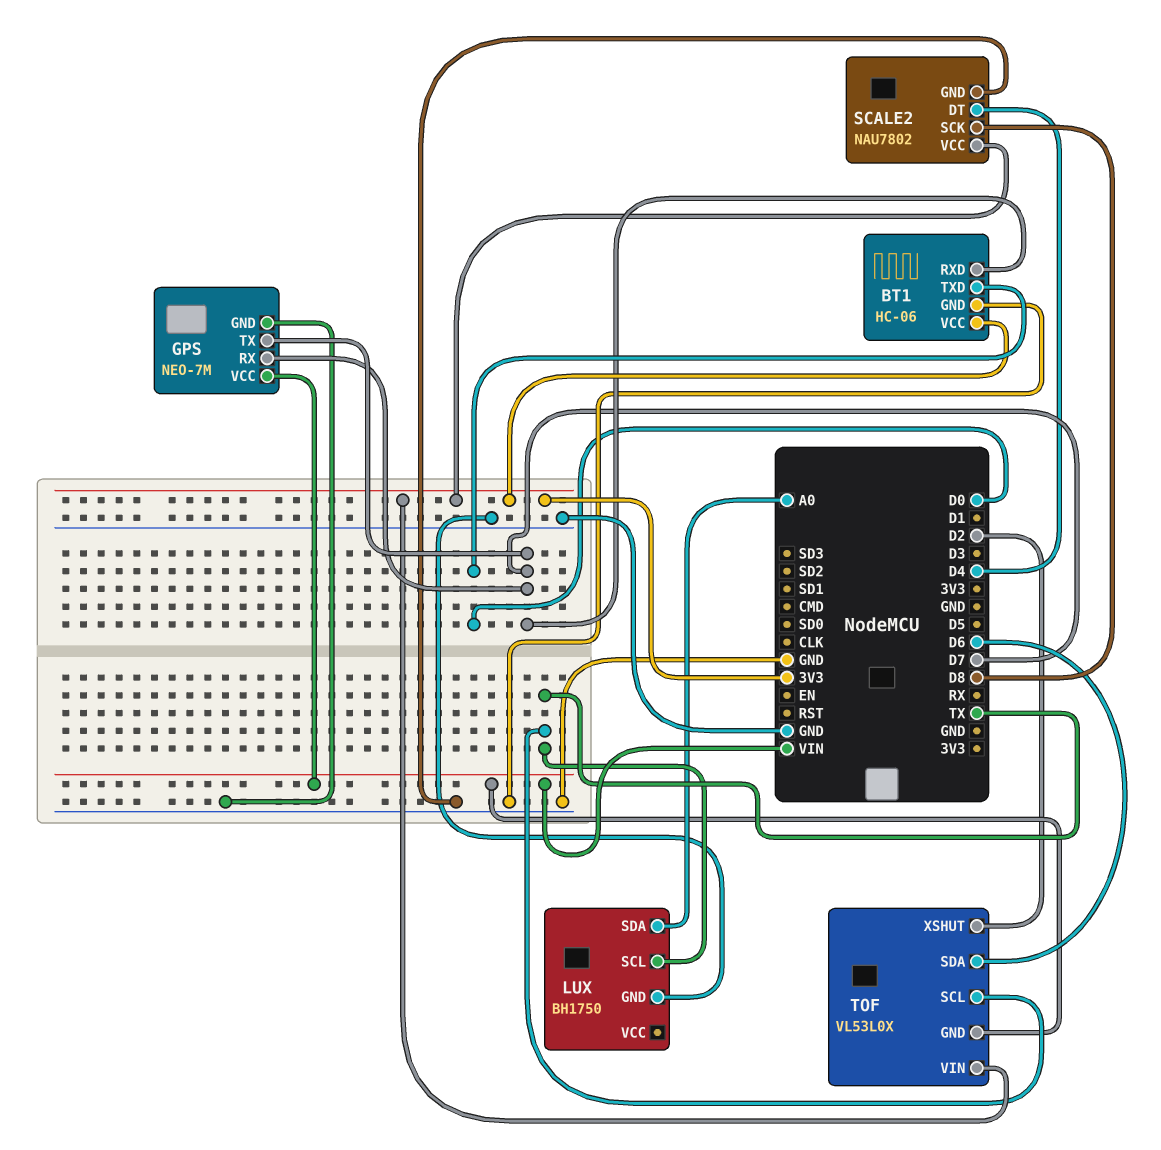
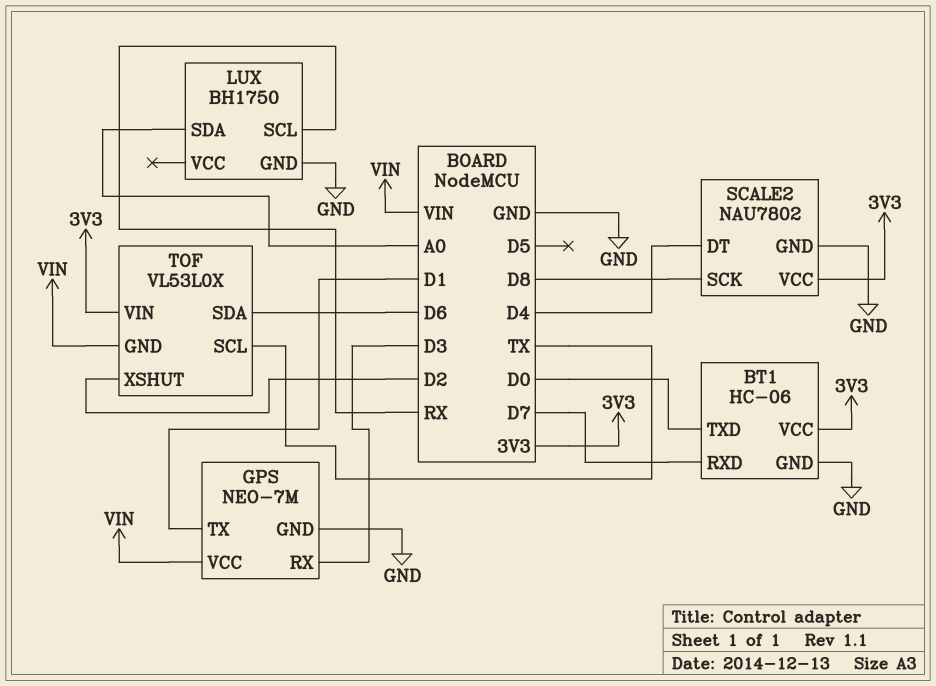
GPS pin RX: D7 -> D3
GPS pin TX: D7 -> D1
LUX pin SCL: TX -> RX

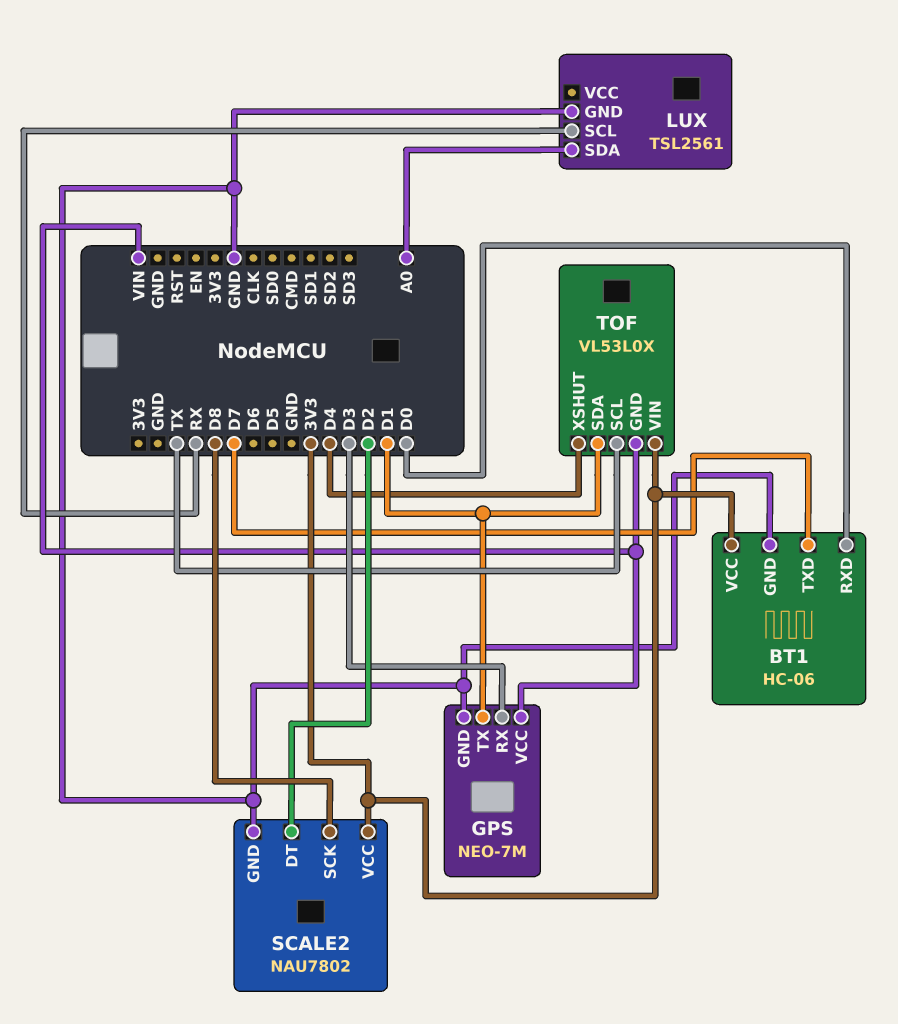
BT1 pin RXD: D7 -> D0
BT1 pin TXD: D0 -> D7
LUX: BH1750 -> TSL2561
SCALE2 pin DT: D4 -> D2
TOF pin SDA: D6 -> D1
TOF pin XSHUT: D2 -> D4

